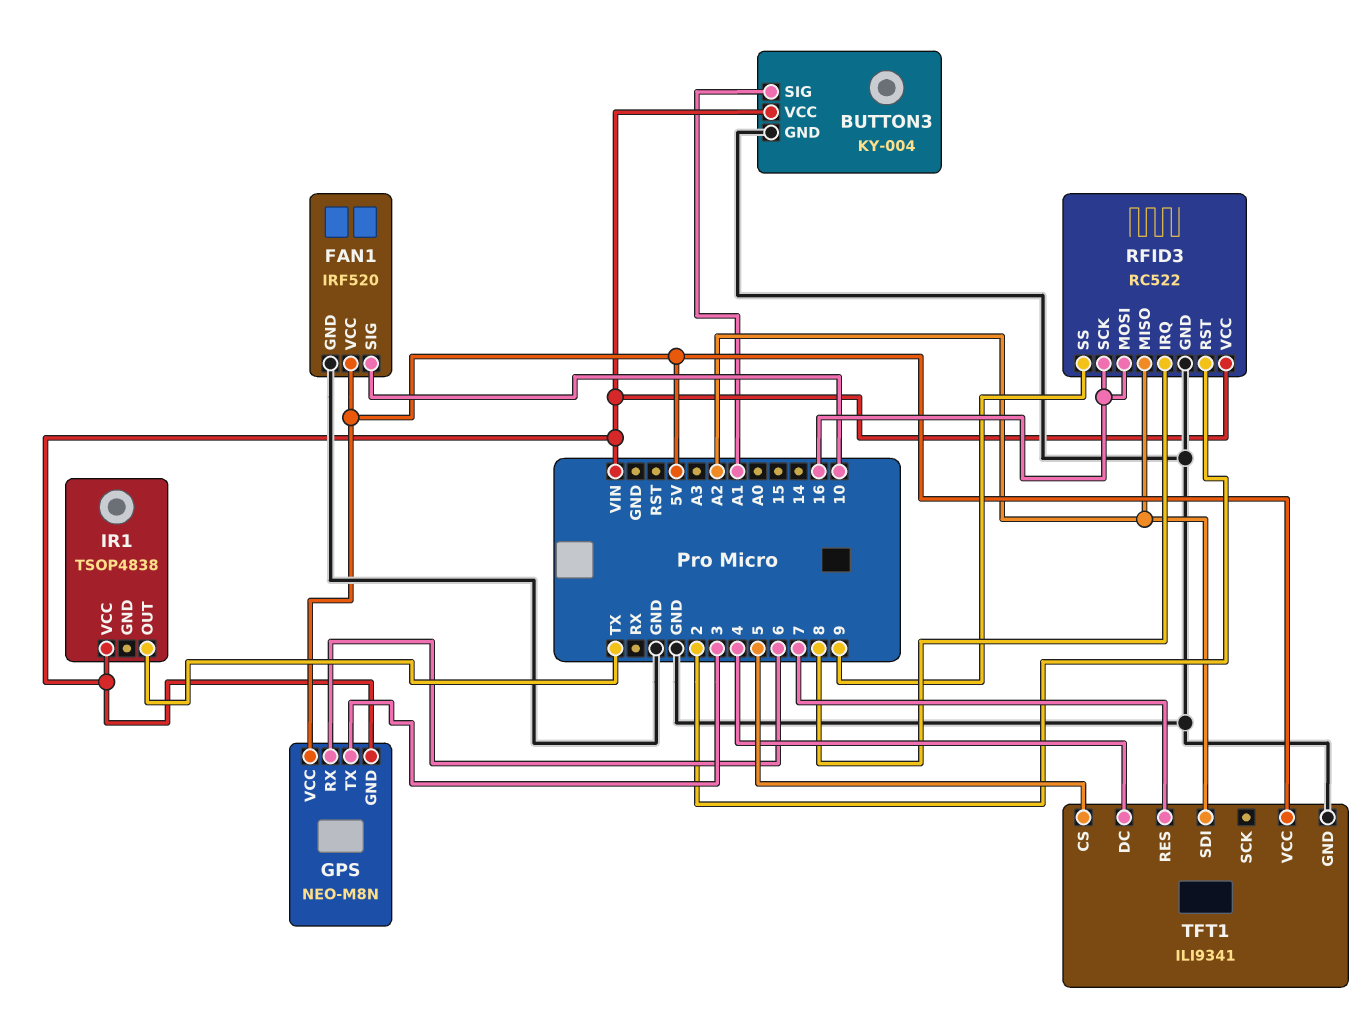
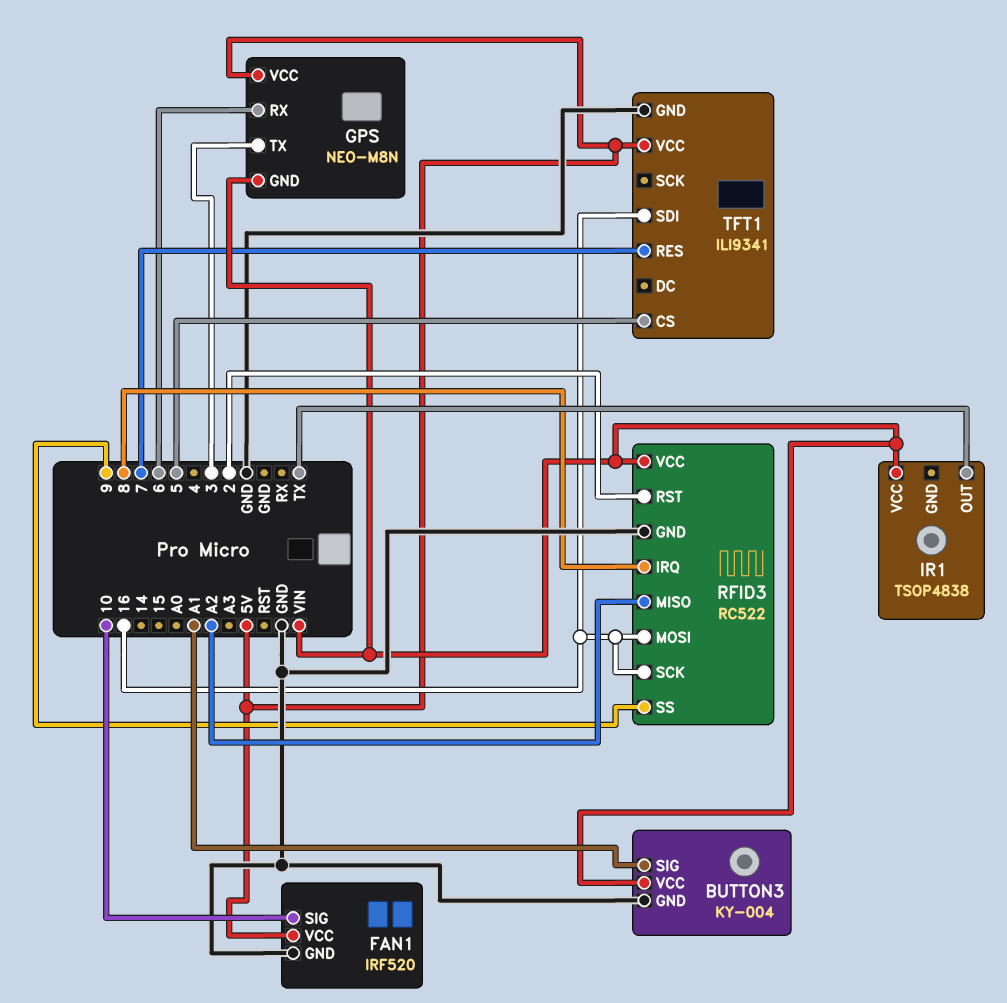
TFT1 pin DC: 4 -> none
TFT1 pin SDI: A2 -> 16

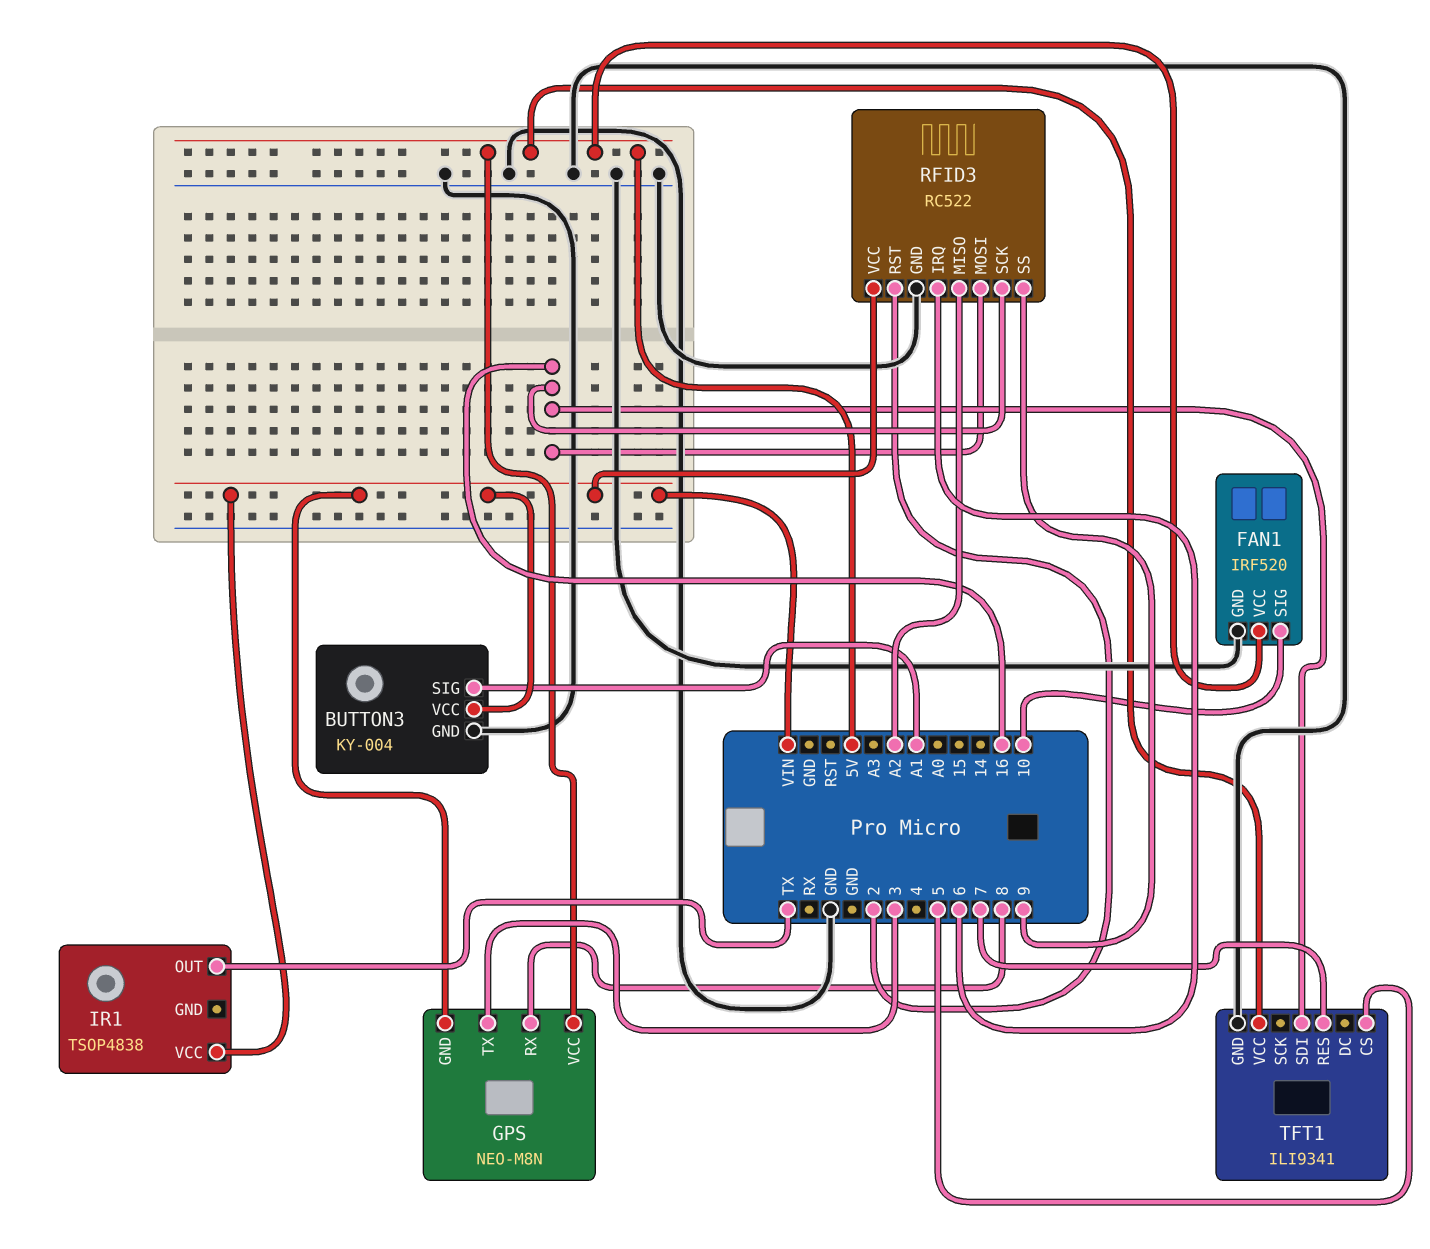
GPS pin RX: 6 -> 8
RFID3 pin IRQ: 8 -> 6

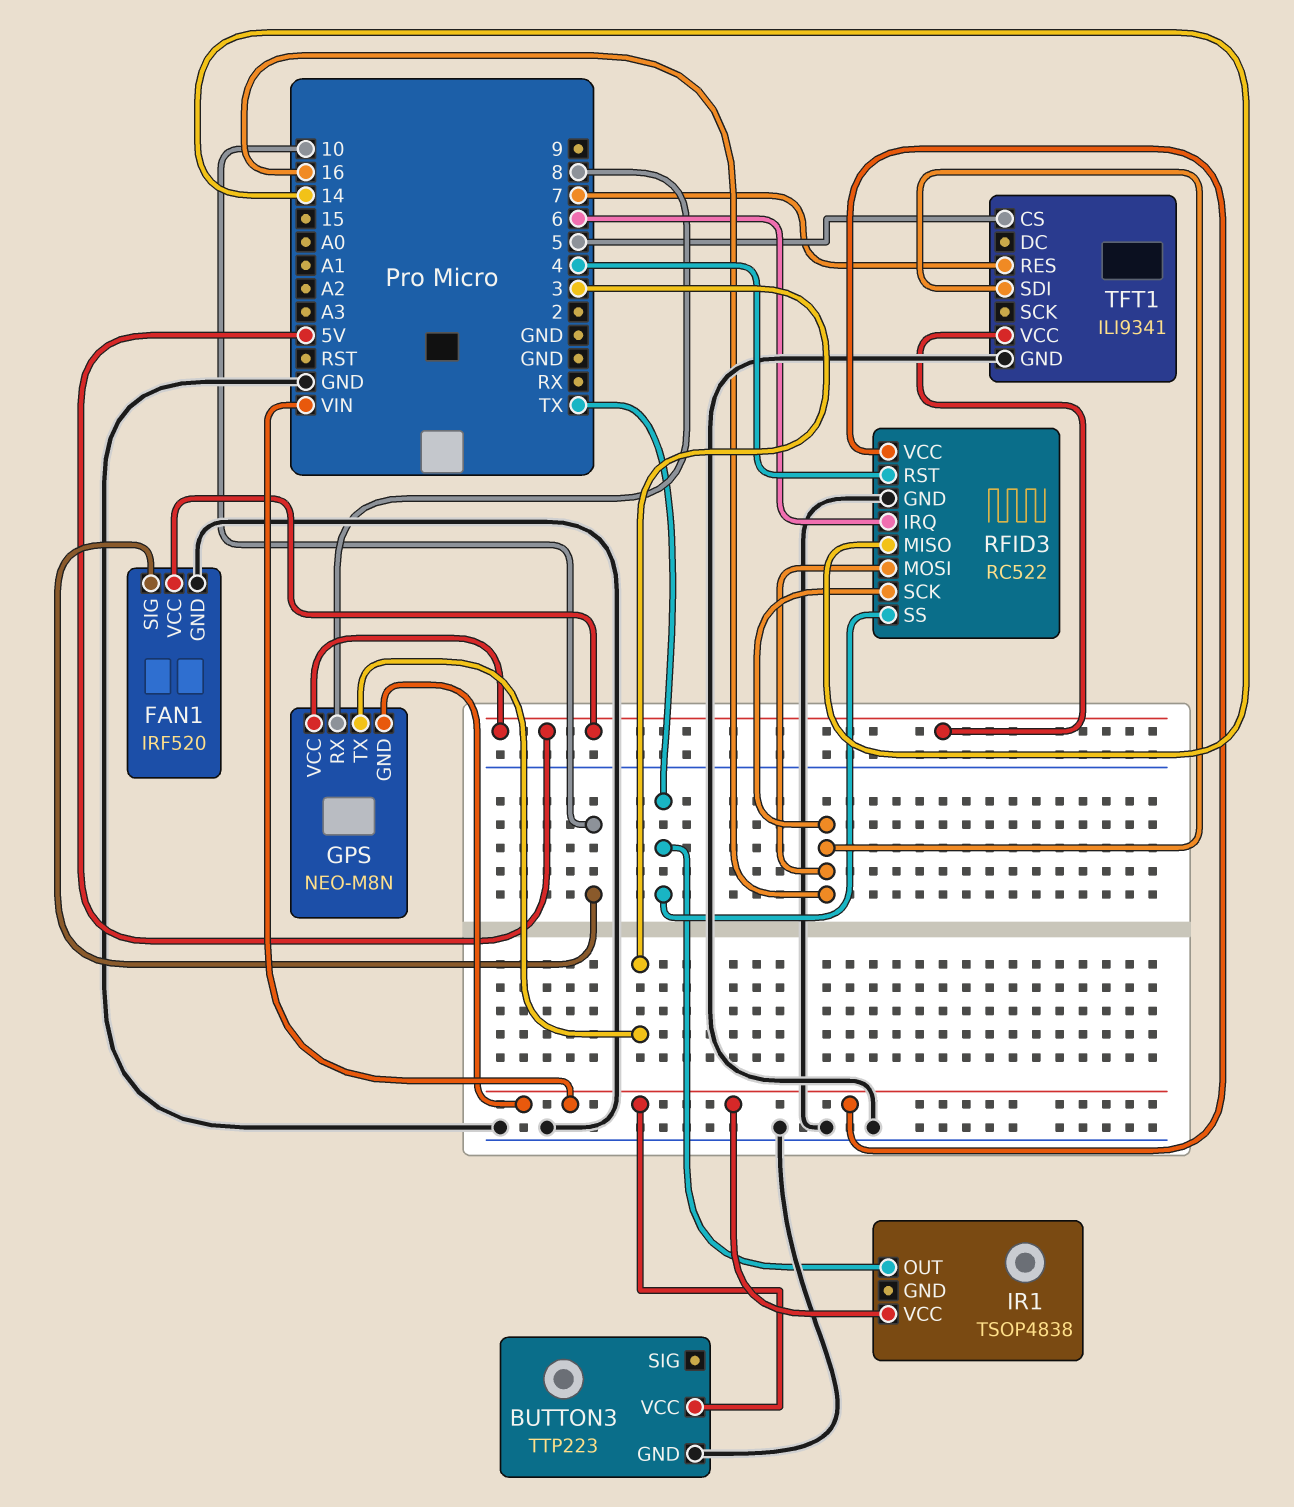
BUTTON3: KY-004 -> TTP223
BUTTON3 pin SIG: A1 -> none
RFID3 pin MISO: A2 -> 14
RFID3 pin RST: 2 -> 4
RFID3 pin SS: 9 -> TX

